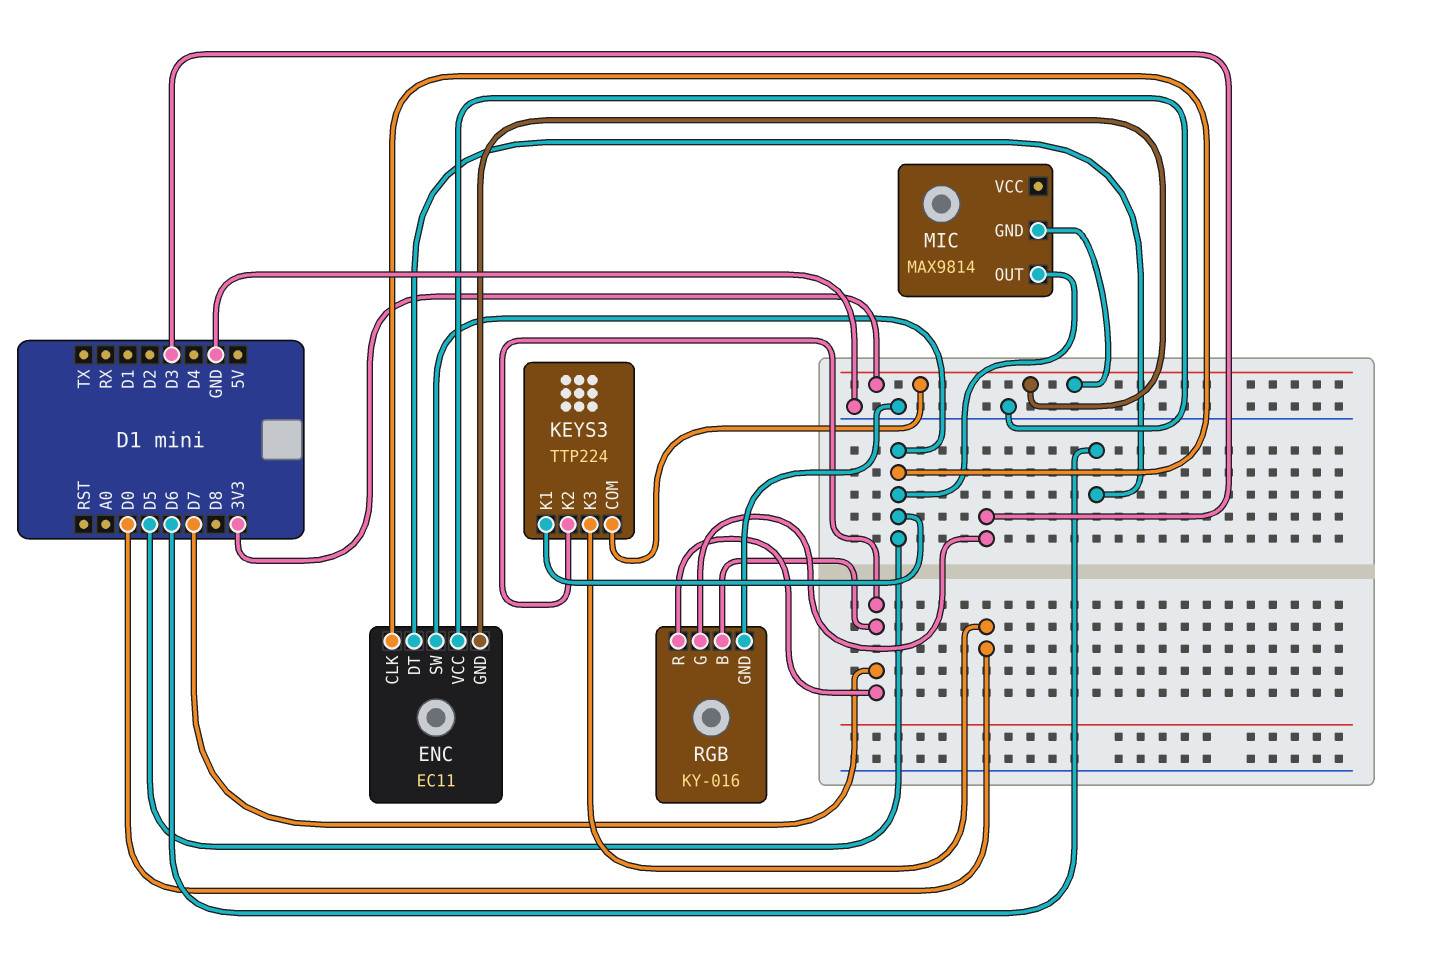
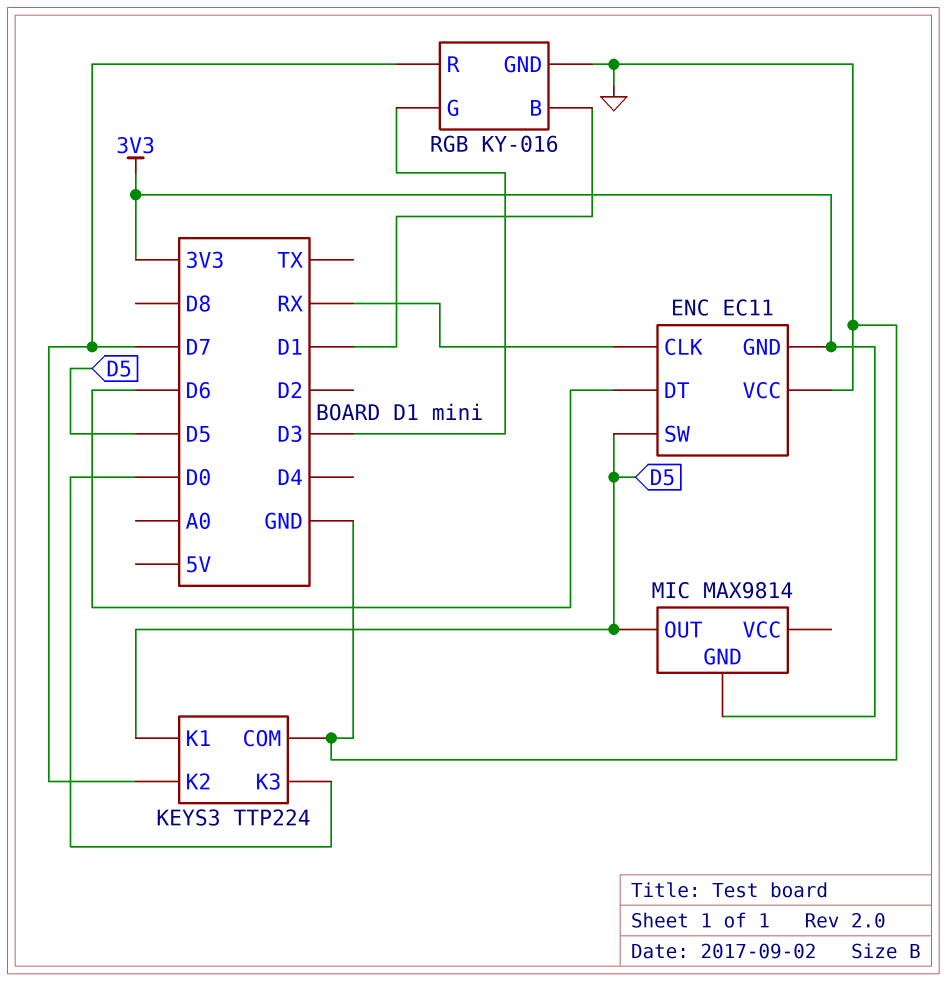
ENC pin CLK: D5 -> RX
KEYS3 pin COM: 3V3 -> GND
RGB pin B: D7 -> D1

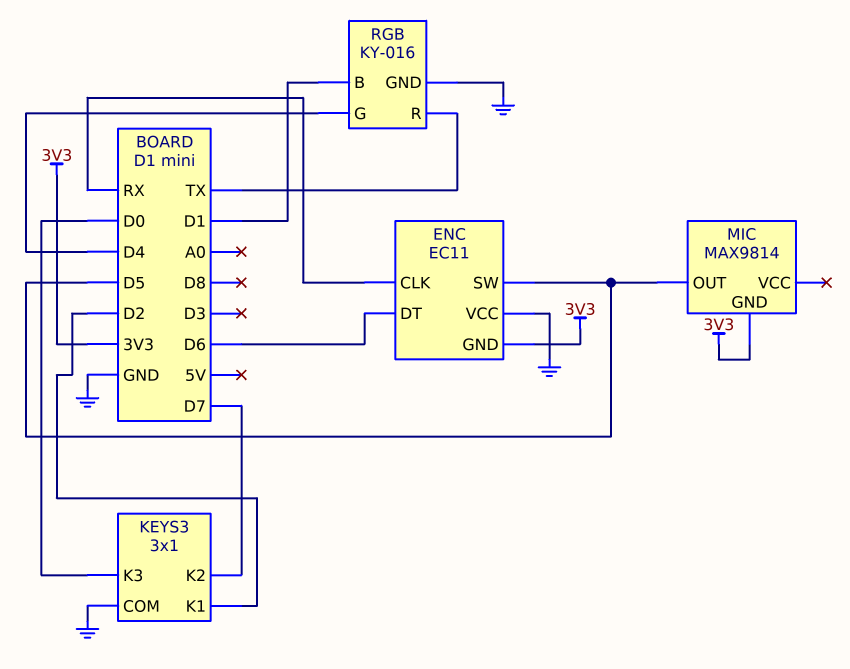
KEYS3: TTP224 -> 3x1
KEYS3 pin K1: D5 -> D2
RGB pin G: D3 -> D4
RGB pin R: D7 -> TX

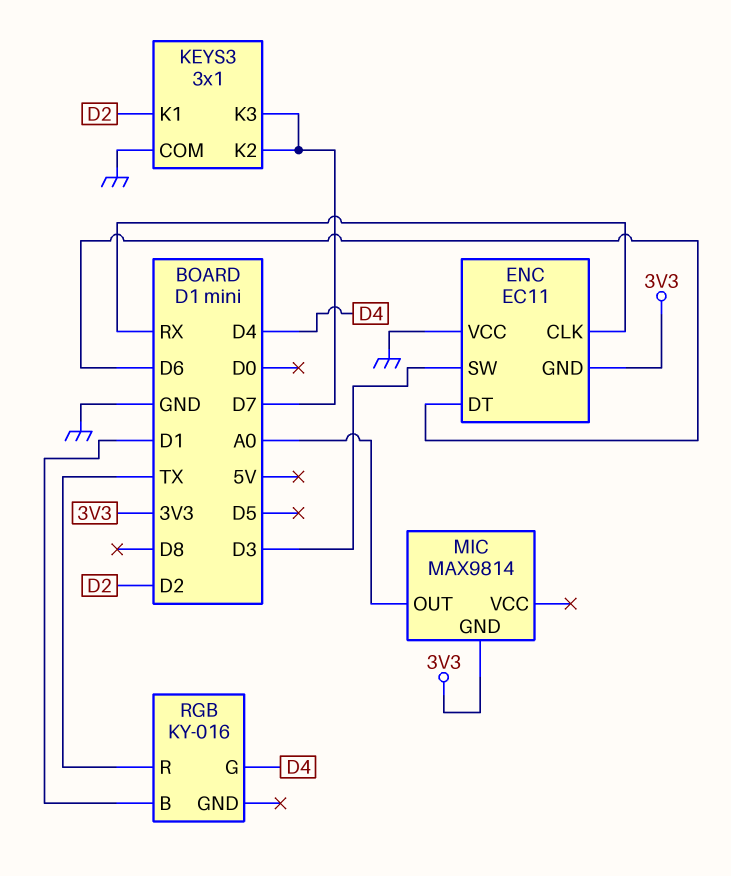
ENC pin SW: D5 -> D3
KEYS3 pin K3: D0 -> D7
MIC pin OUT: D5 -> A0
RGB pin GND: GND -> none

